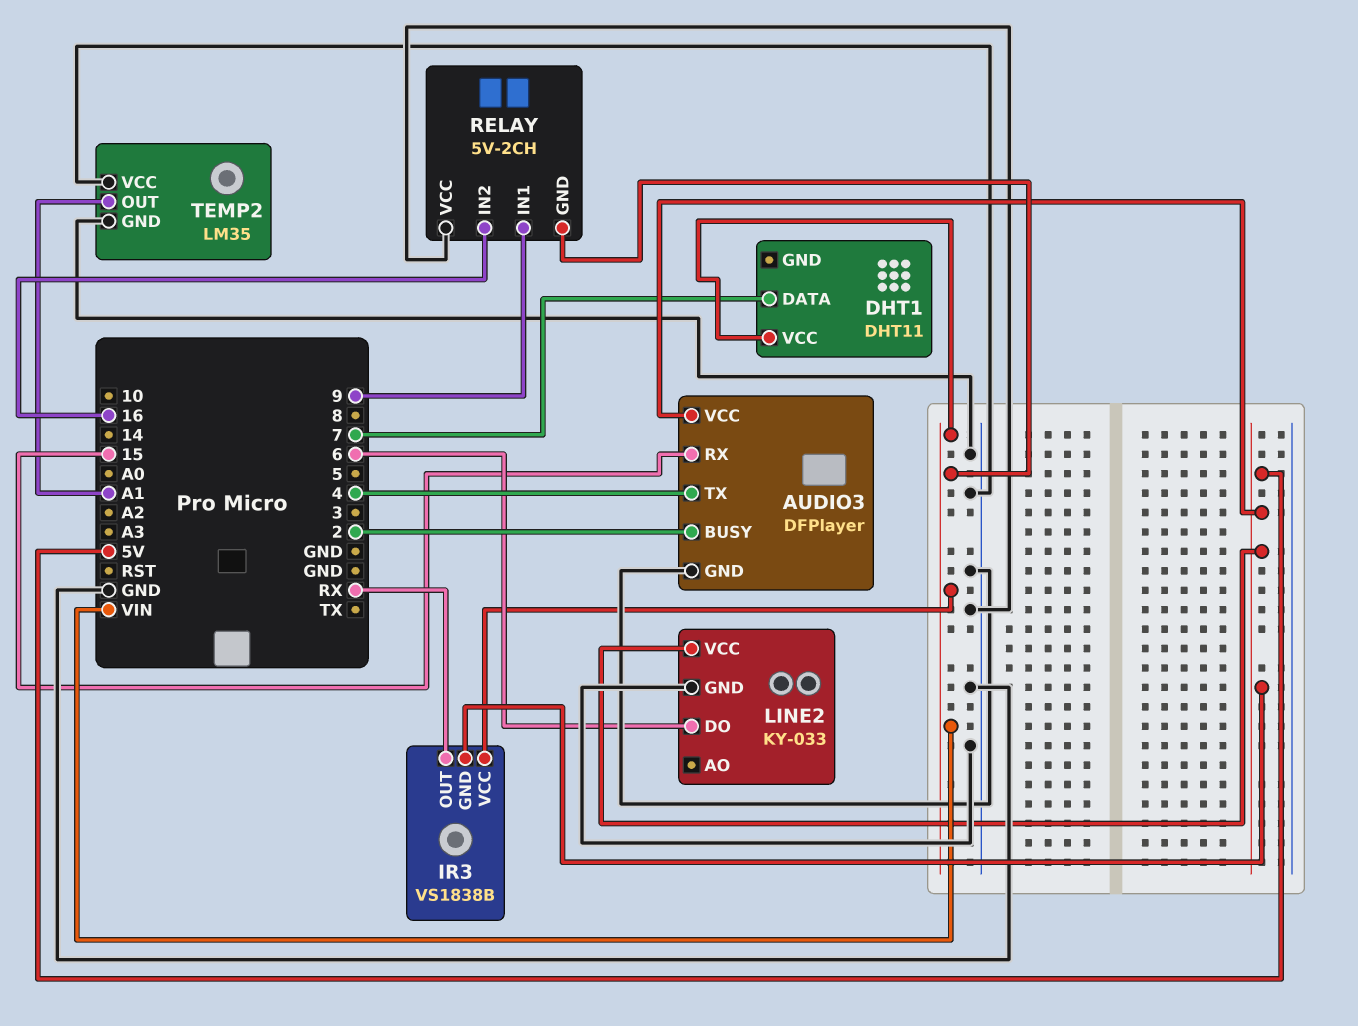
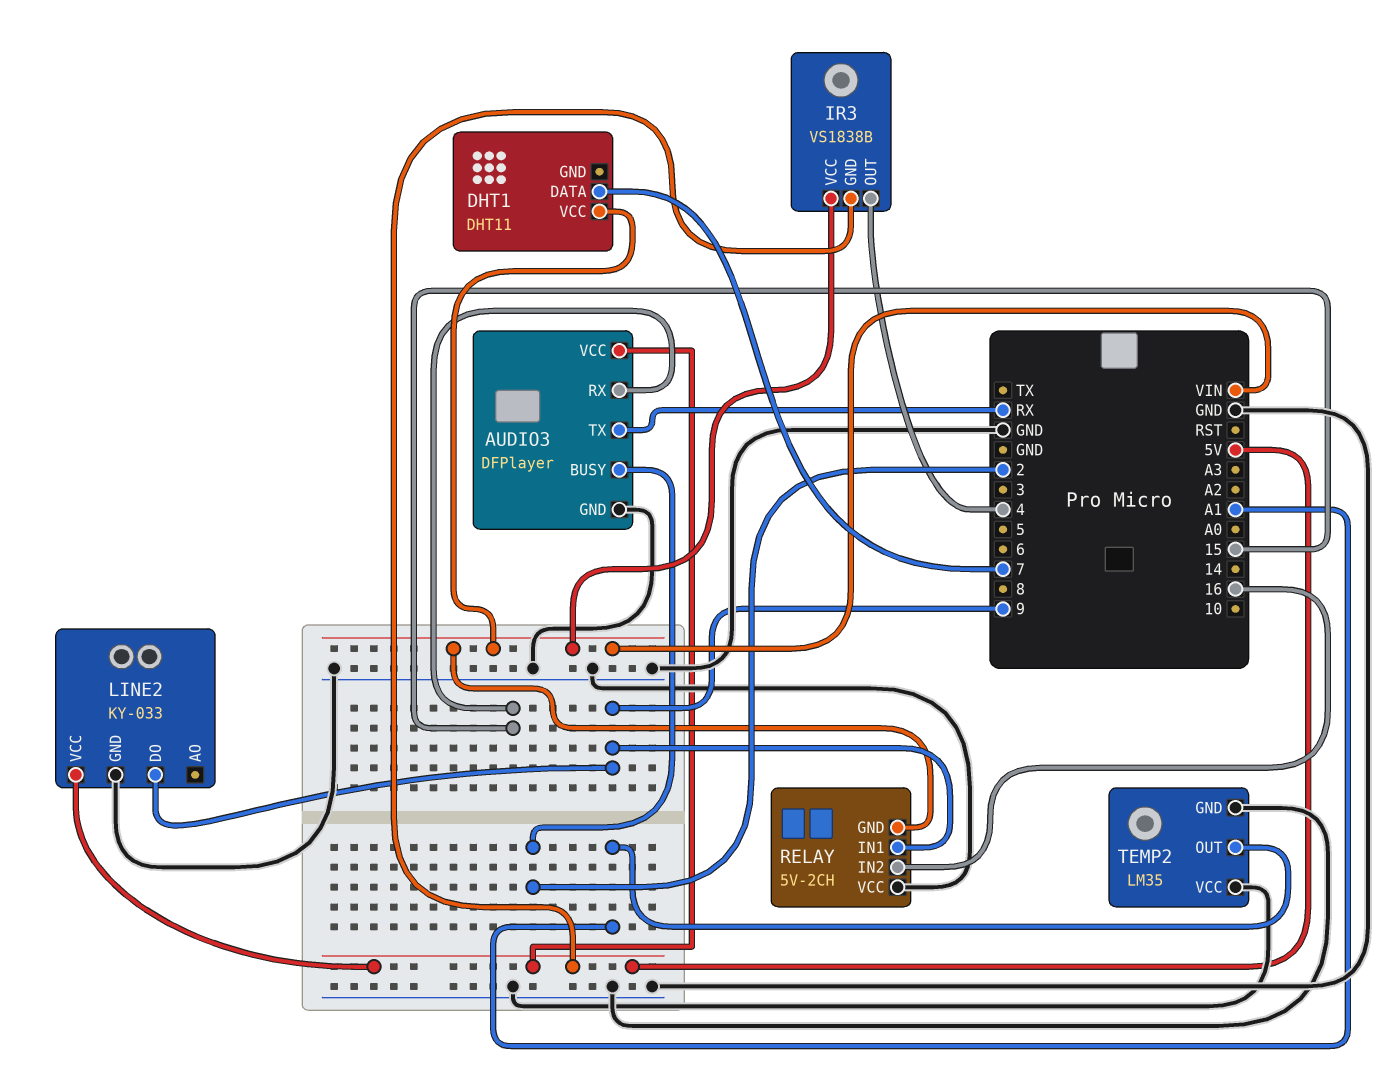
AUDIO3 pin TX: 4 -> RX
IR3 pin OUT: RX -> 4
LINE2 pin DO: 6 -> 9

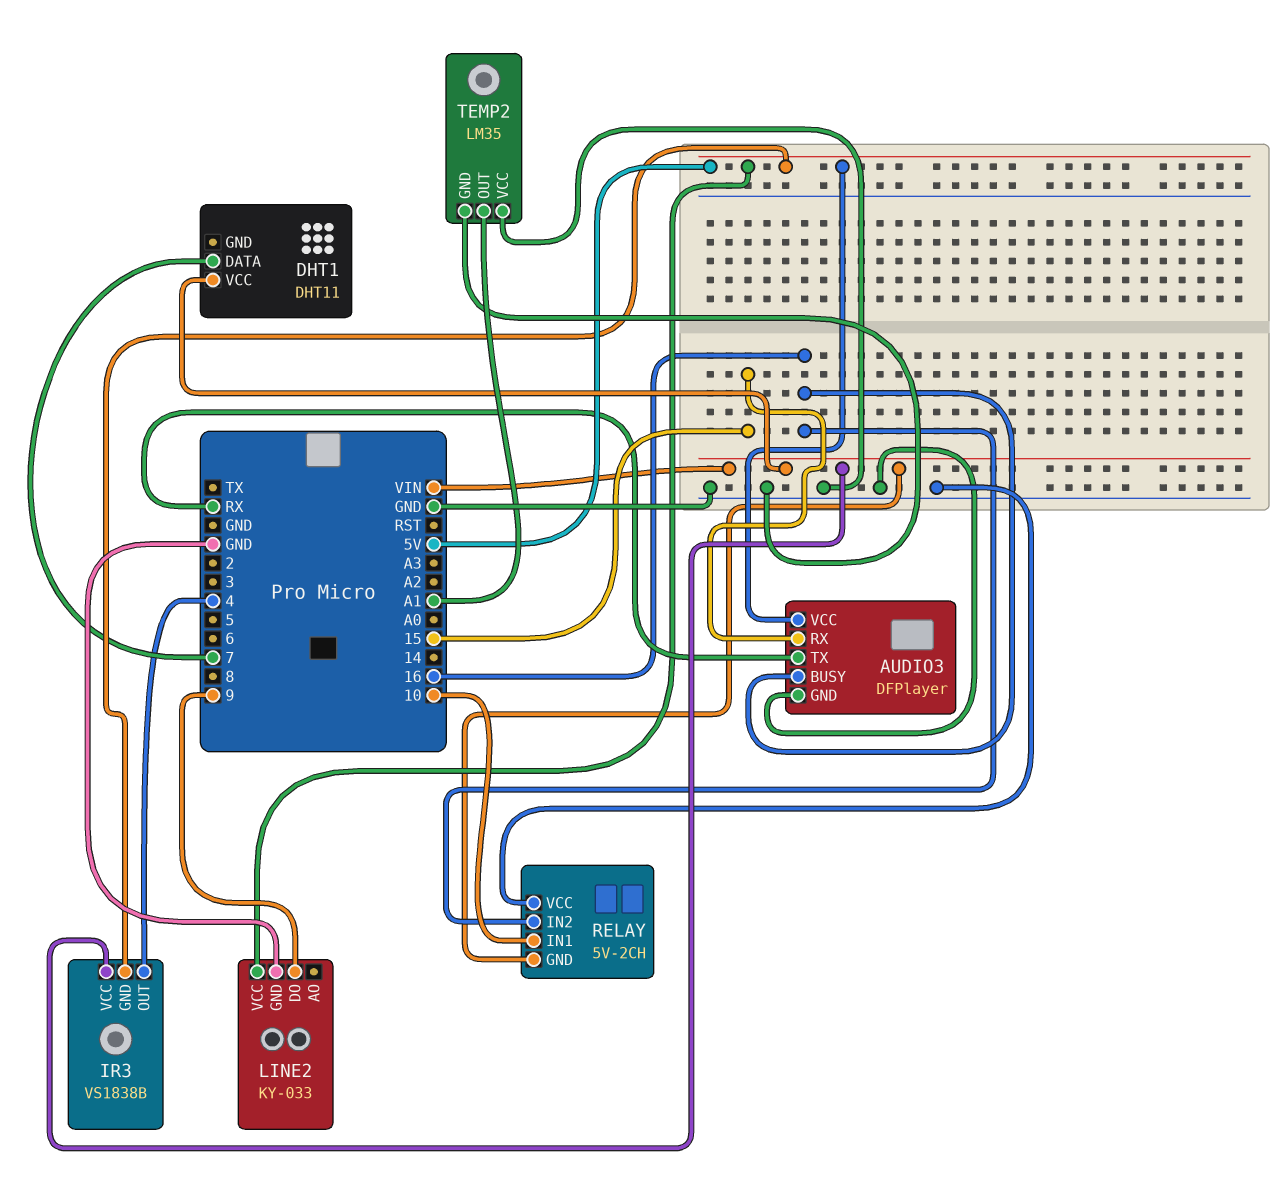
AUDIO3 pin BUSY: 2 -> 16
RELAY pin IN1: 9 -> 10

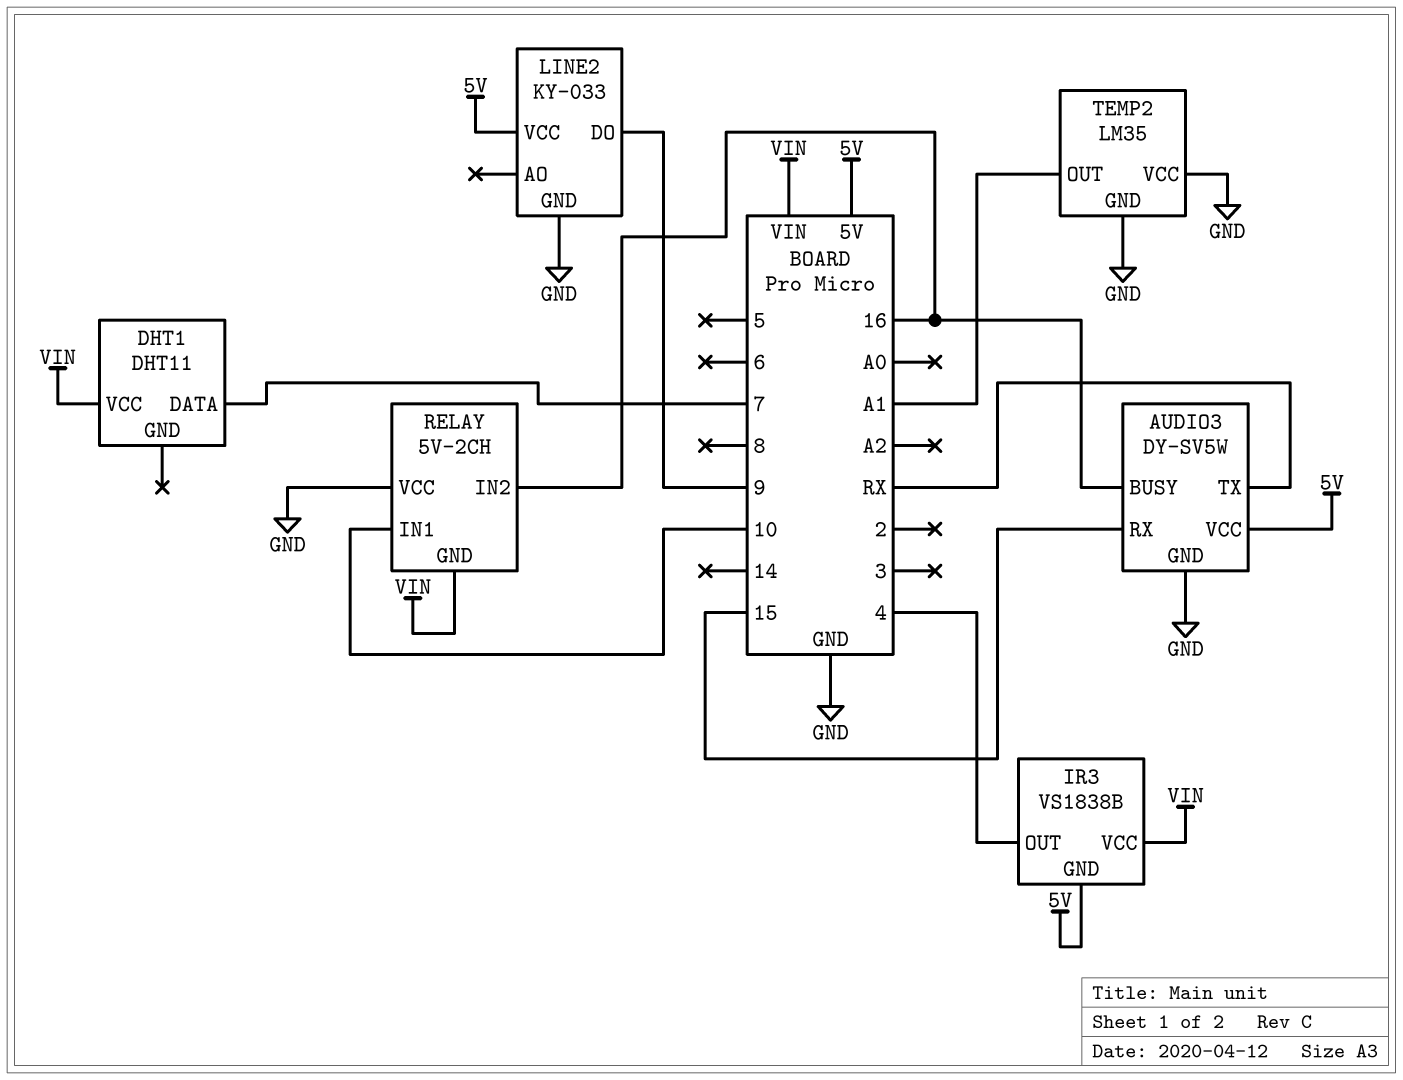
AUDIO3: DFPlayer -> DY-SV5W

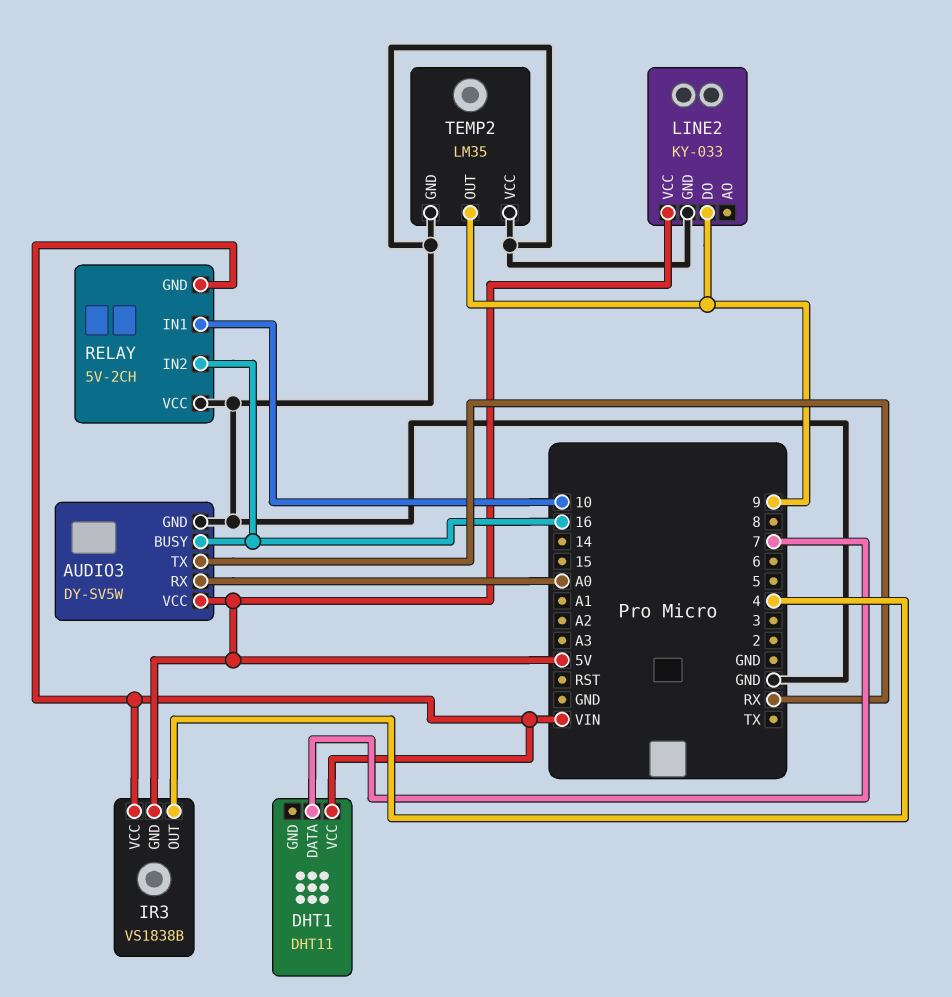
AUDIO3 pin RX: 15 -> A0
TEMP2 pin OUT: A1 -> 9

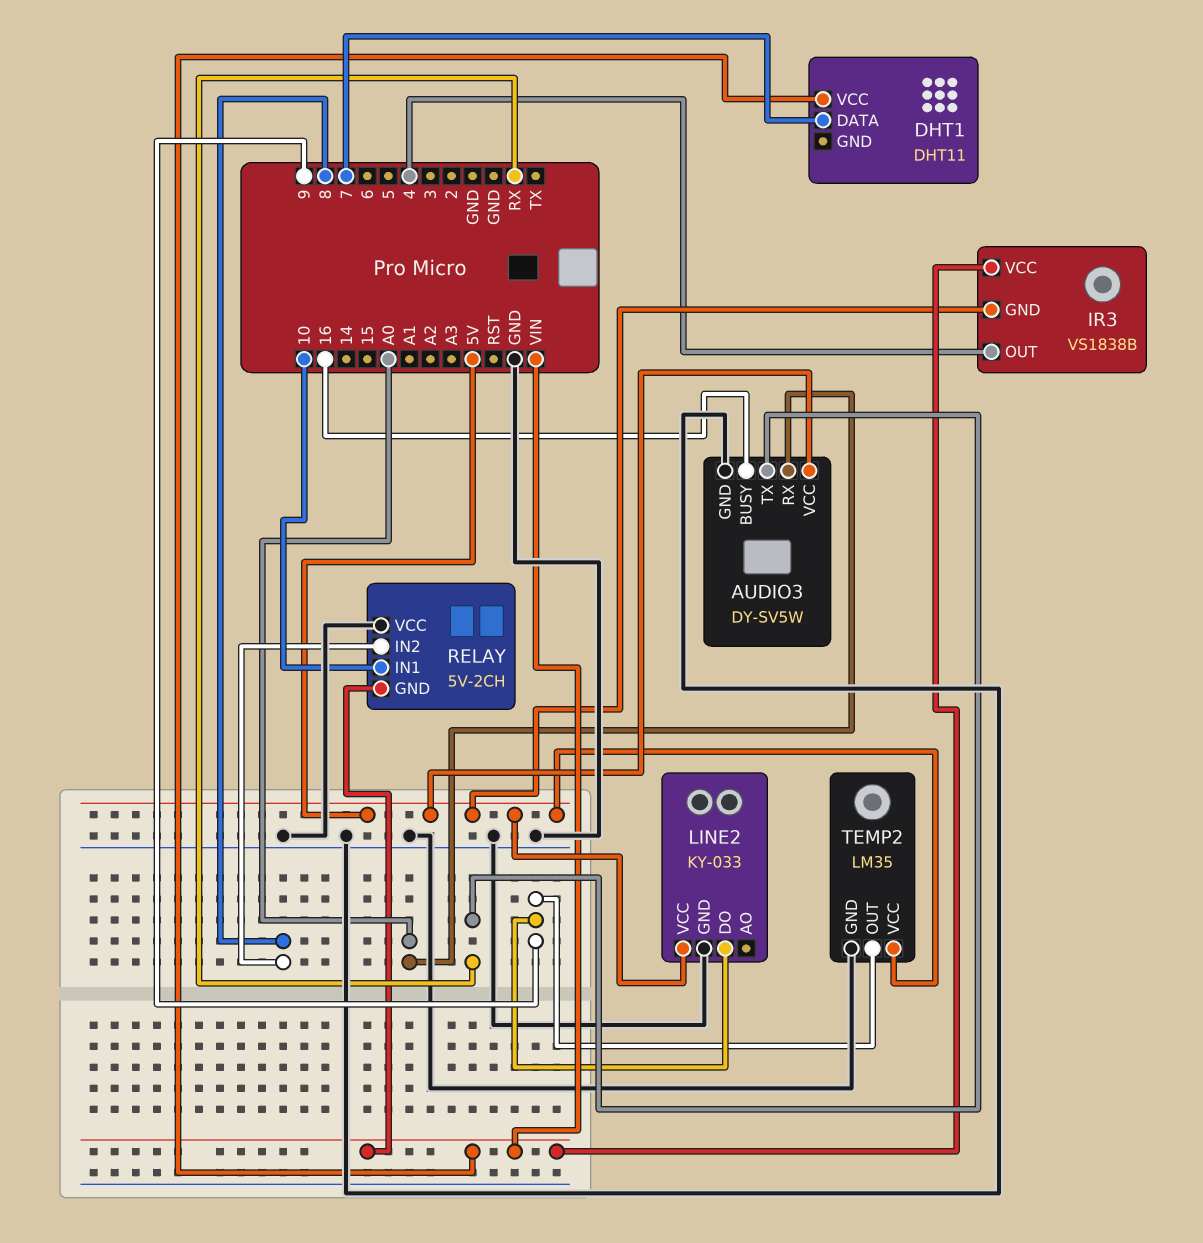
RELAY pin IN2: 16 -> 8
TEMP2 pin VCC: GND -> 5V

